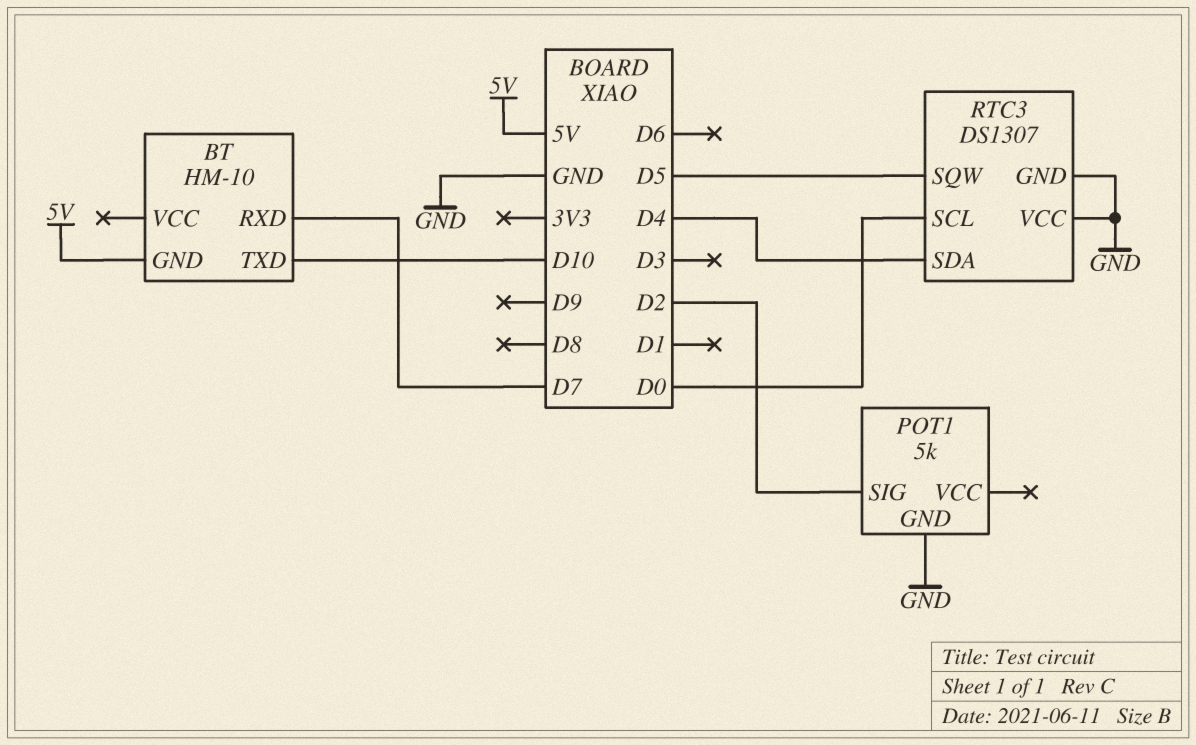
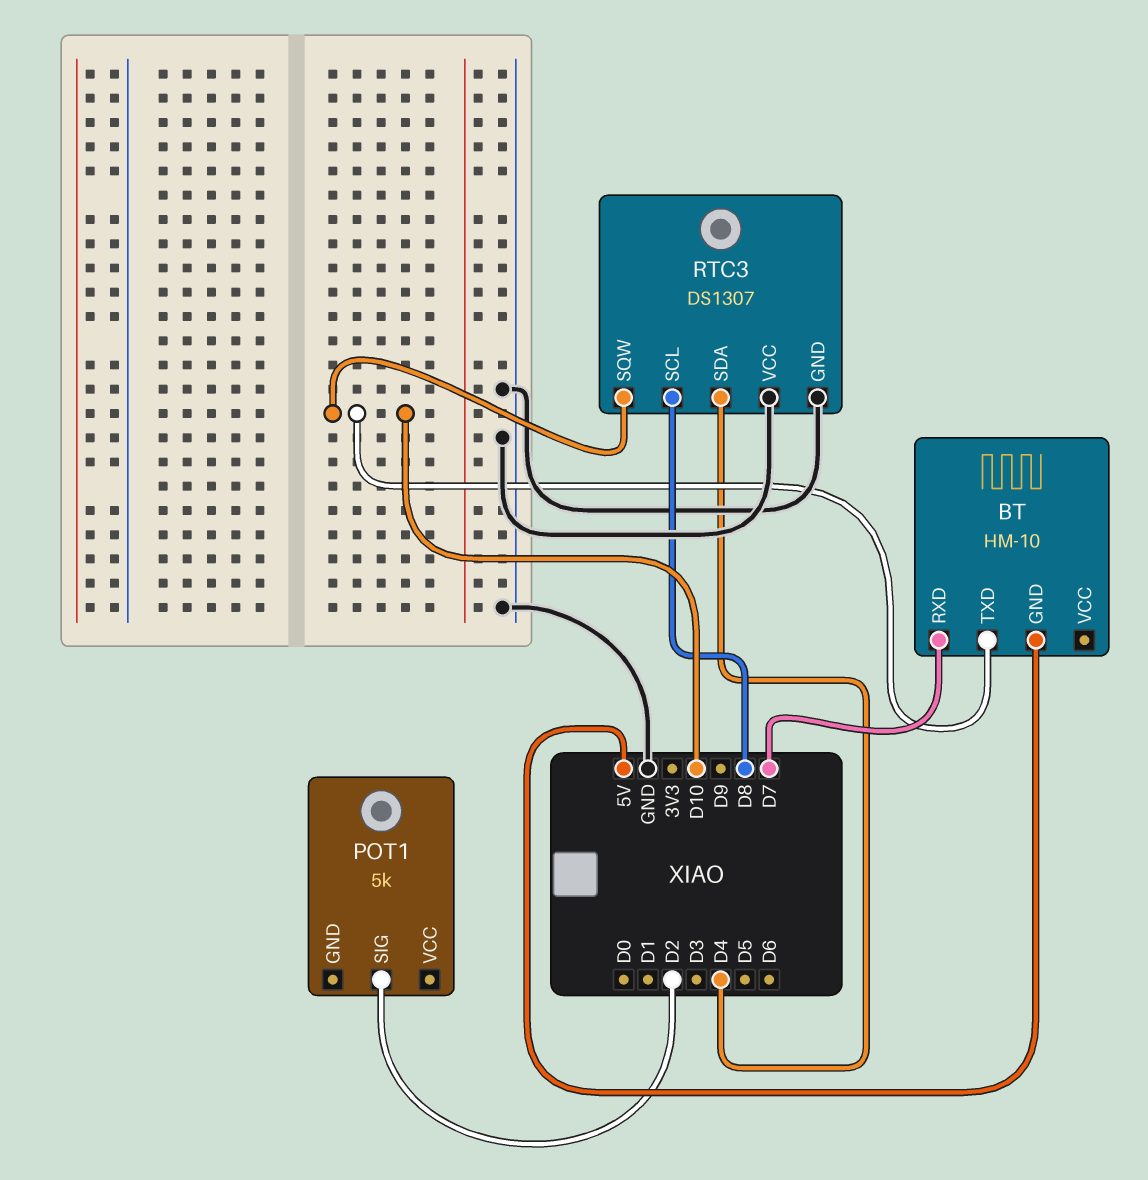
POT1 pin GND: GND -> none
RTC3 pin SCL: D0 -> D8
RTC3 pin SQW: D5 -> D10

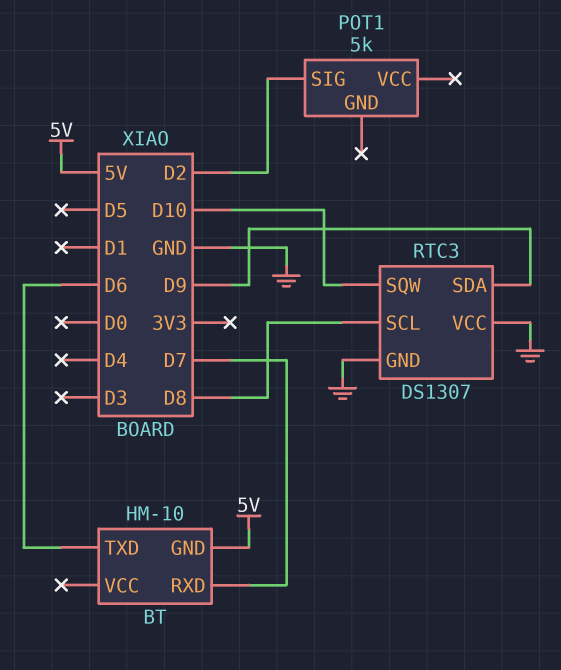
BT pin TXD: D10 -> D6
RTC3 pin SDA: D4 -> D9

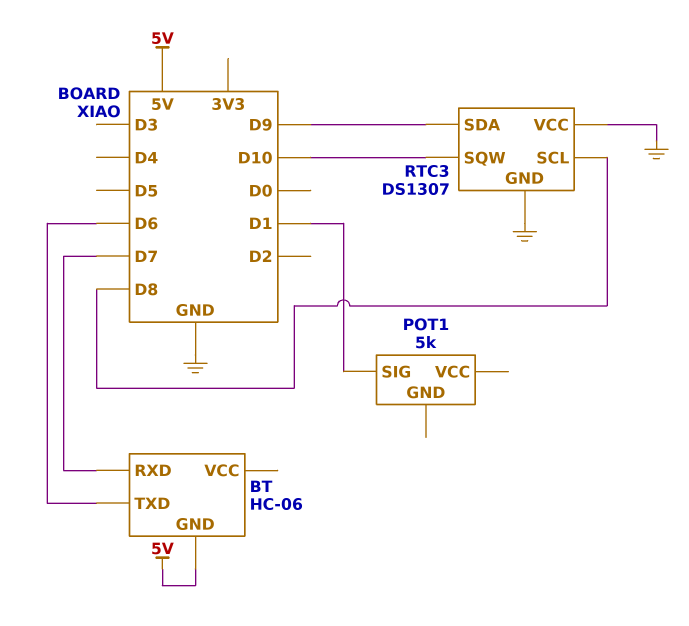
BT: HM-10 -> HC-06
POT1 pin SIG: D2 -> D1

